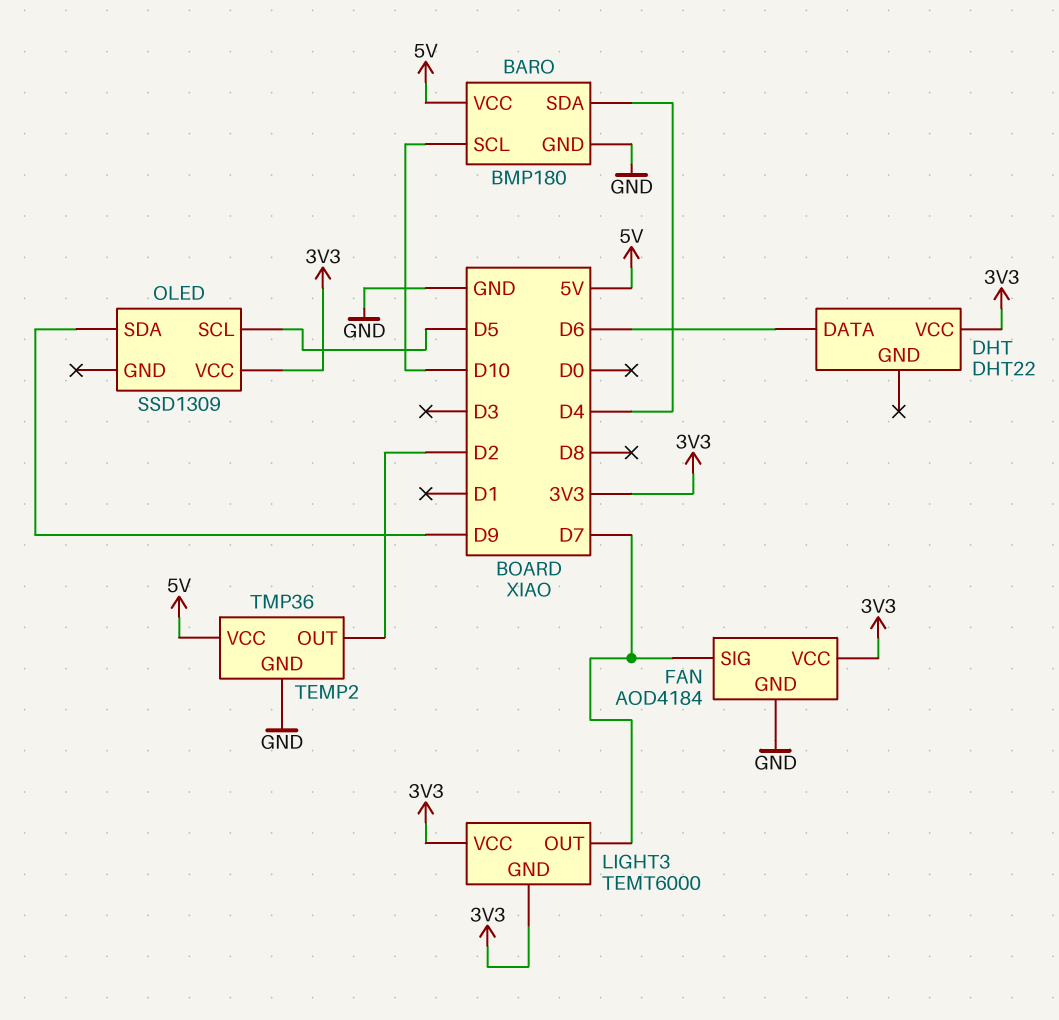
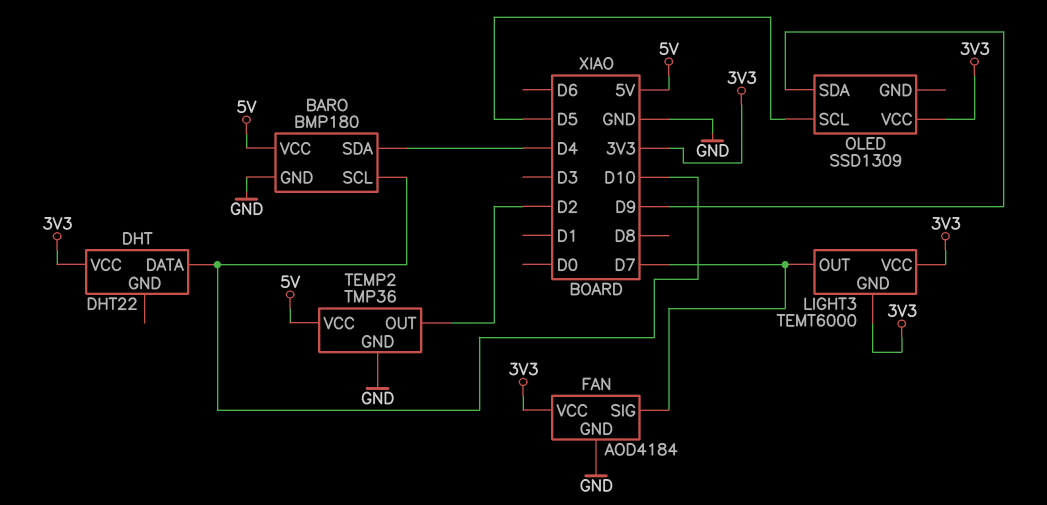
DHT pin DATA: D6 -> D10

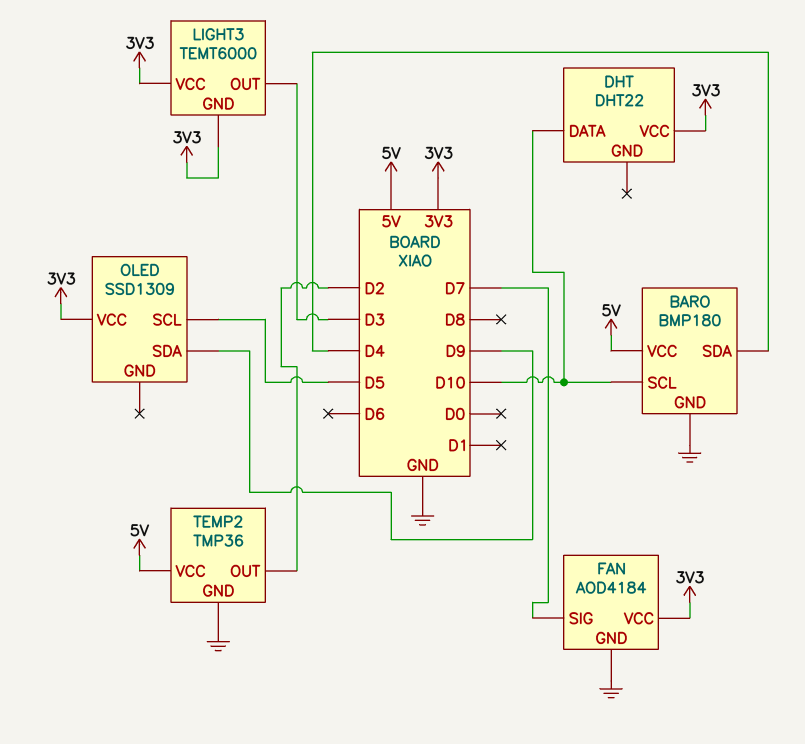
LIGHT3 pin OUT: D7 -> D3

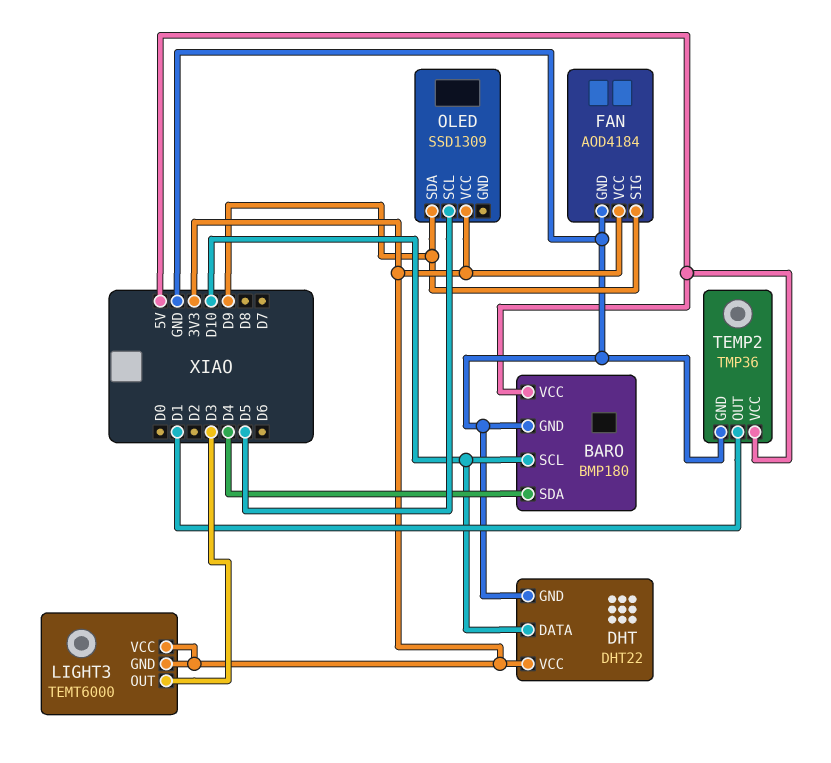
DHT pin GND: none -> GND
FAN pin SIG: D7 -> D9
TEMP2 pin OUT: D2 -> D1

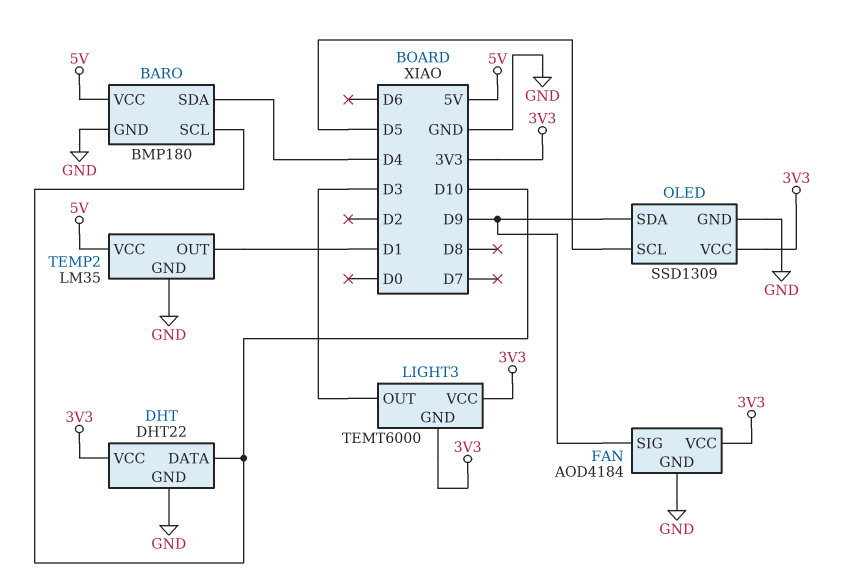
OLED pin GND: none -> GND
TEMP2: TMP36 -> LM35

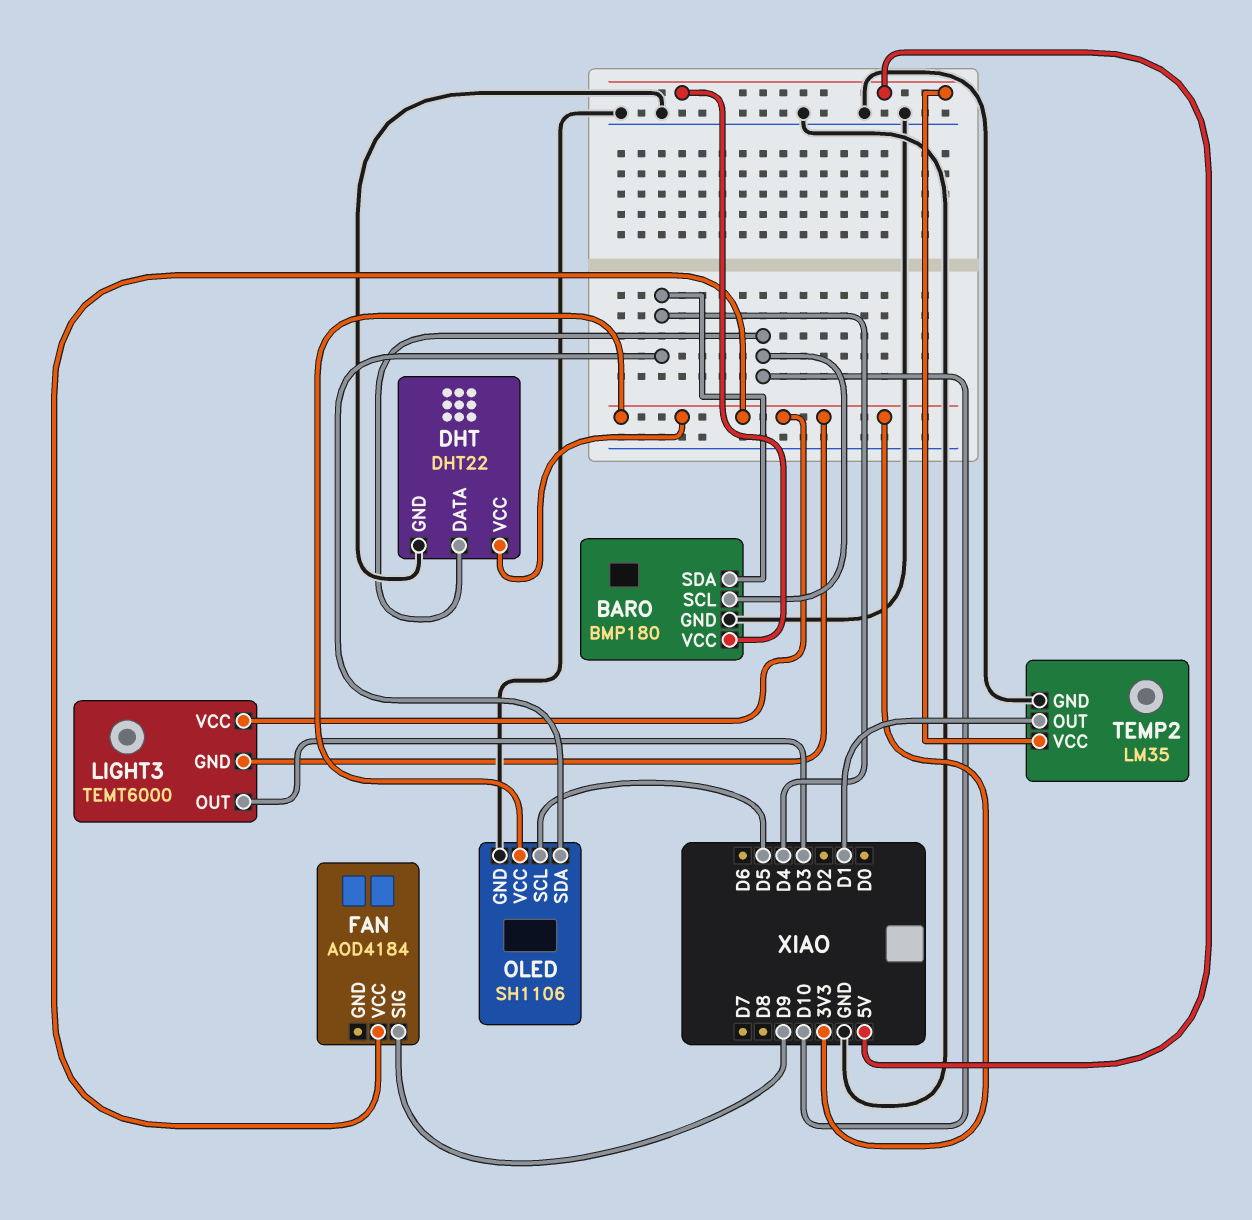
FAN pin GND: GND -> none
OLED: SSD1309 -> SH1106
OLED pin SDA: D9 -> D4

